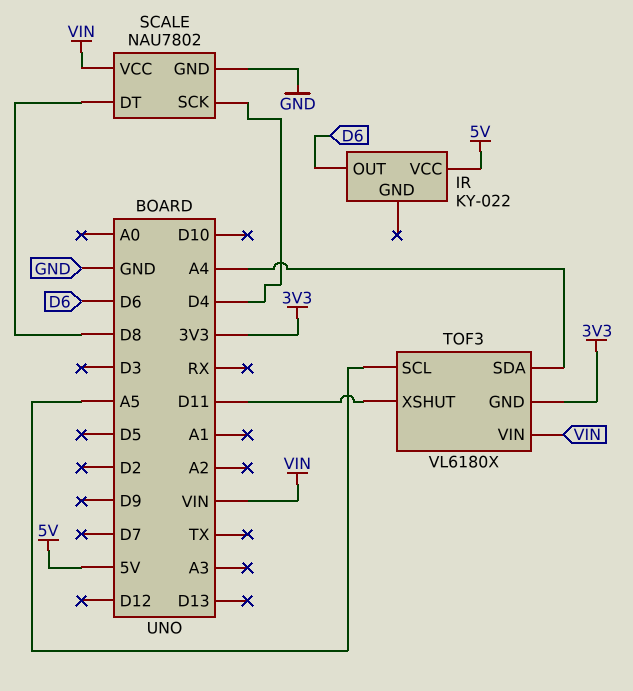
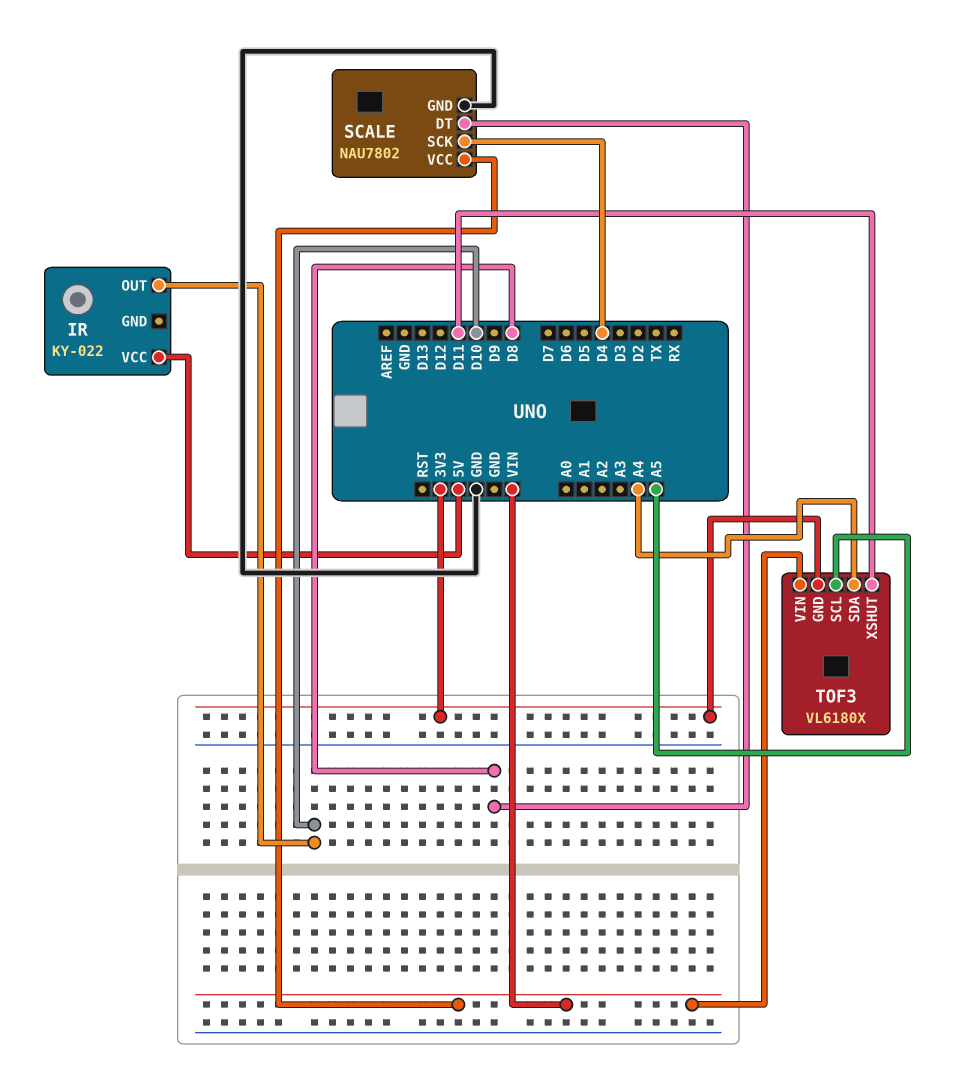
IR pin OUT: D6 -> D10

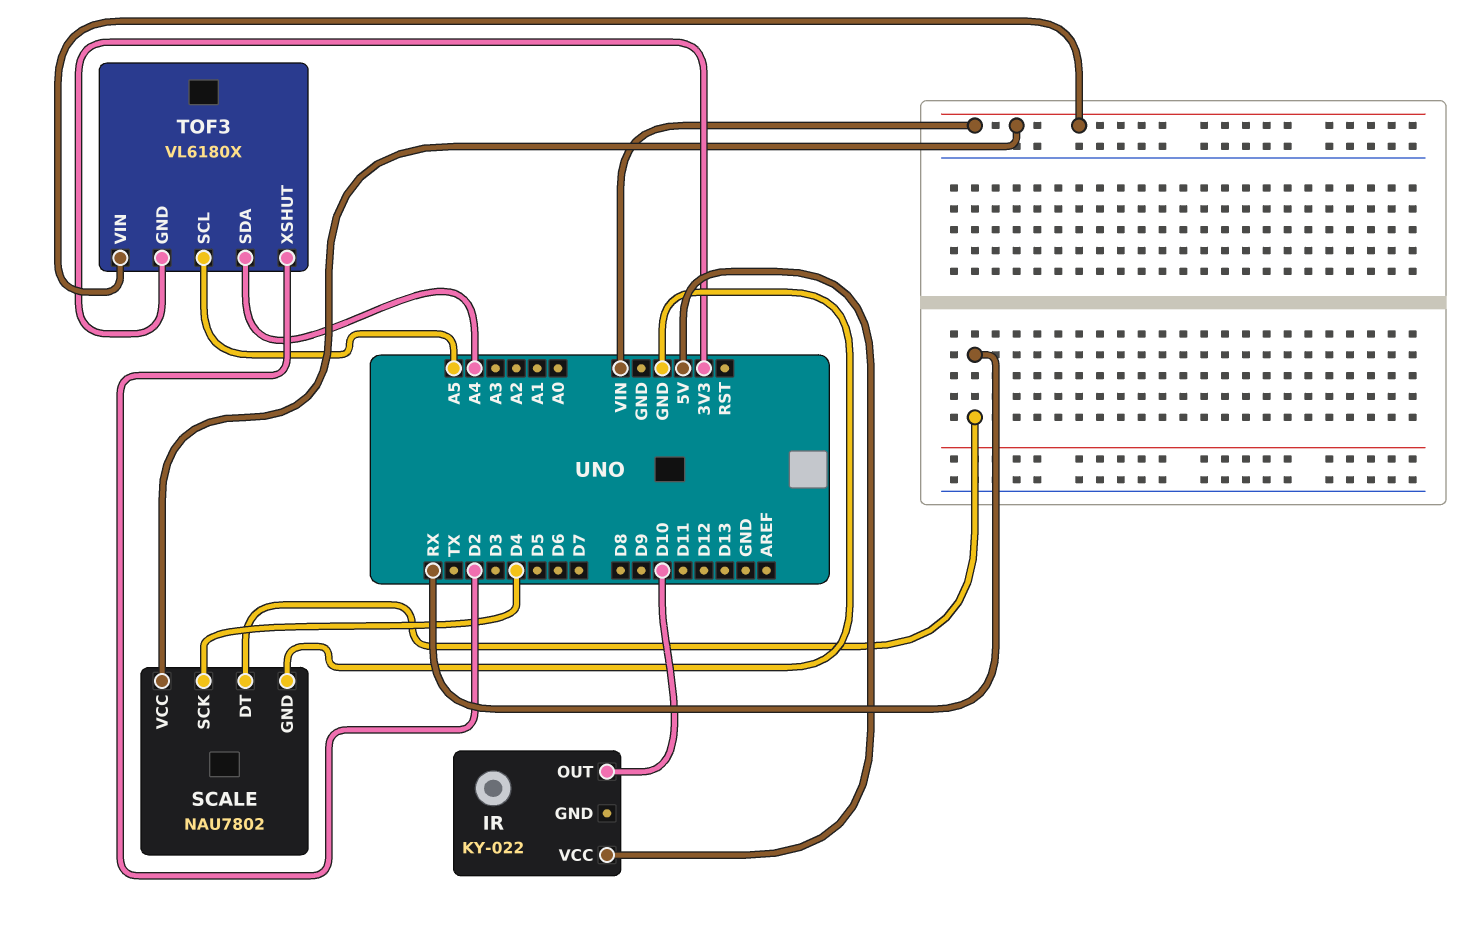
SCALE pin DT: D8 -> RX
TOF3 pin XSHUT: D11 -> D2

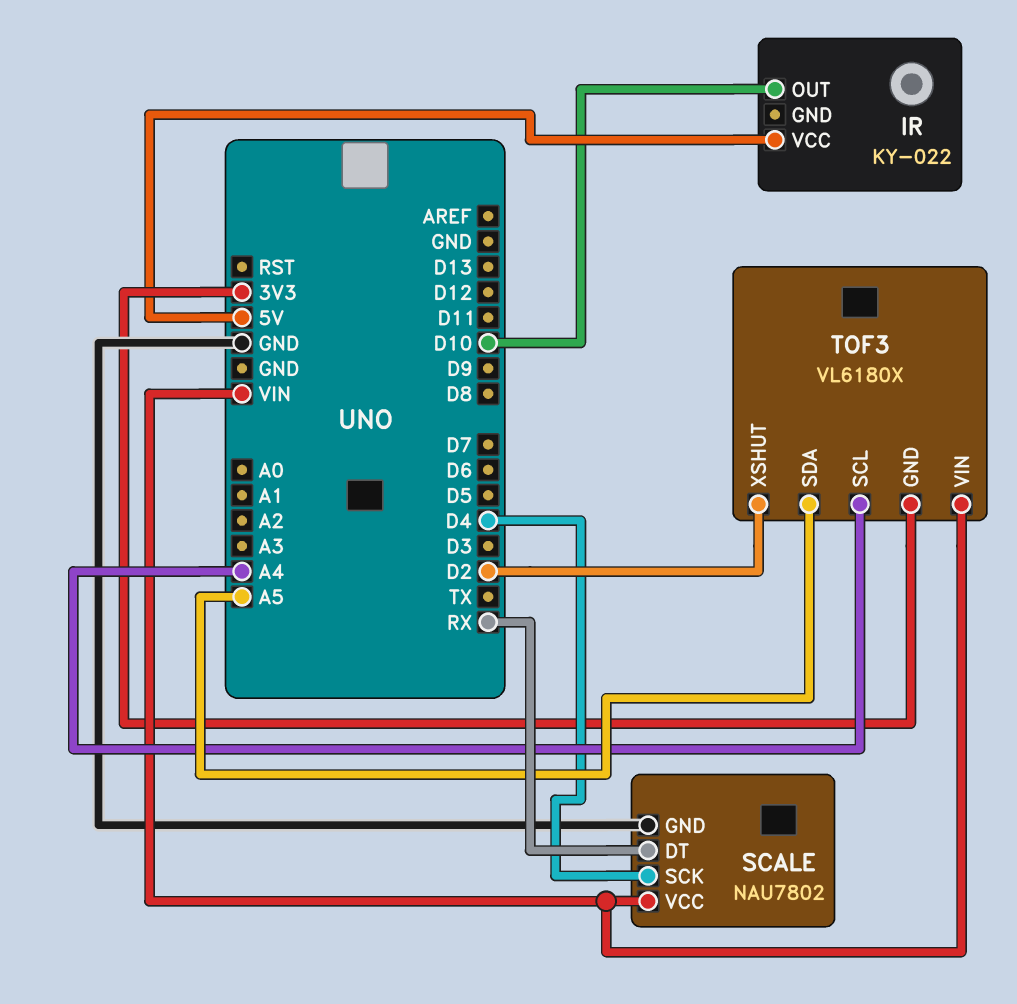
TOF3 pin SCL: A5 -> A4
TOF3 pin SDA: A4 -> A5

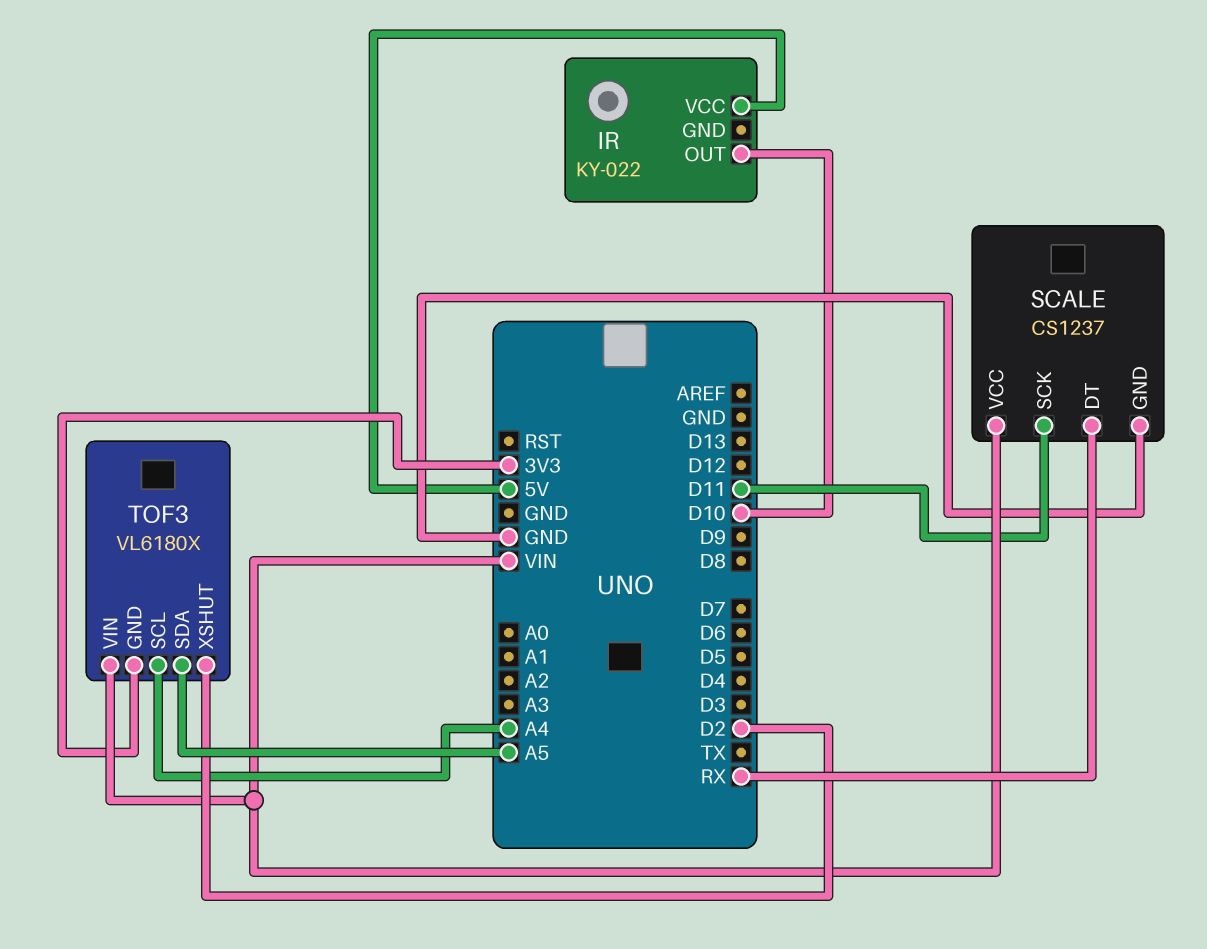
SCALE: NAU7802 -> CS1237
SCALE pin SCK: D4 -> D11

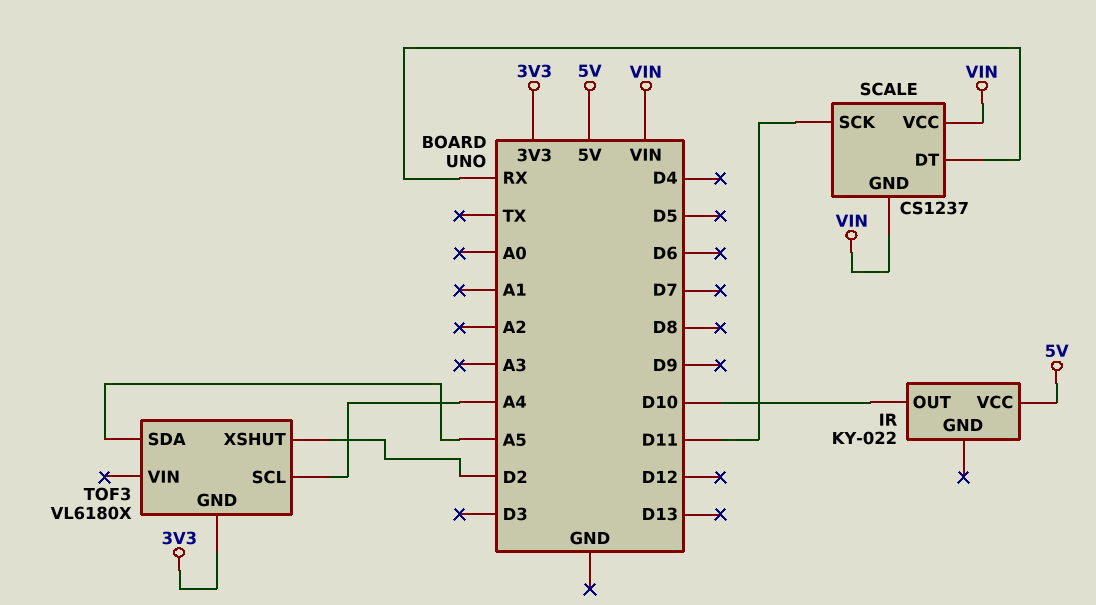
SCALE pin GND: GND -> VIN
TOF3 pin VIN: VIN -> none

